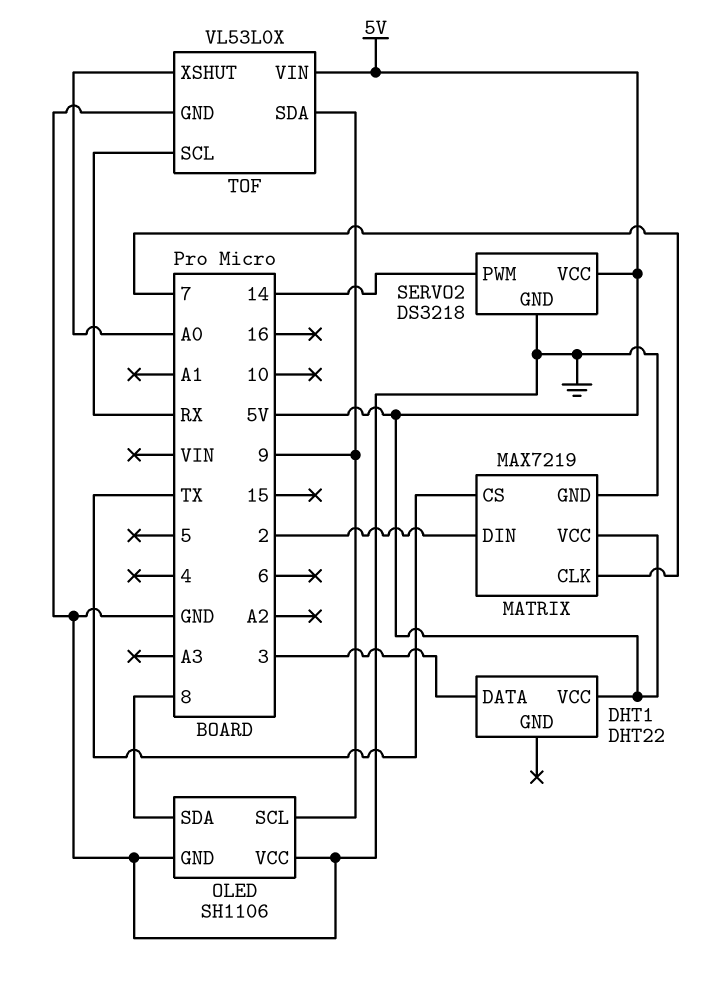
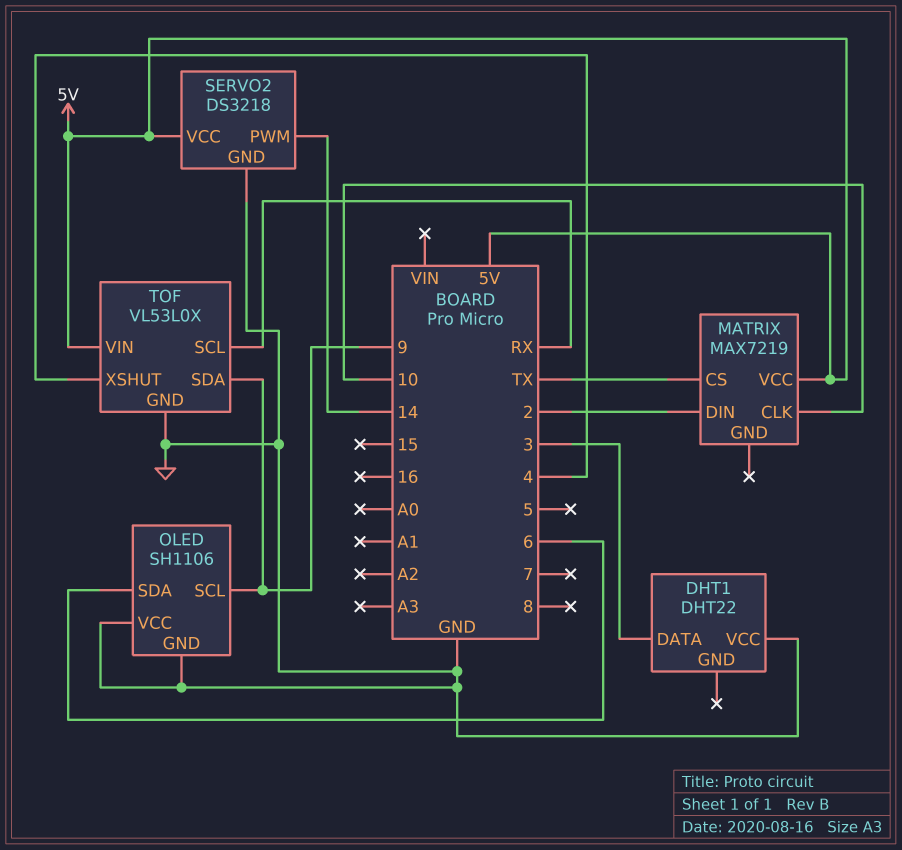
DHT1 pin VCC: 5V -> GND
MATRIX pin CLK: 7 -> 10
MATRIX pin GND: GND -> none
OLED pin SDA: 8 -> 6
TOF pin XSHUT: A0 -> 4

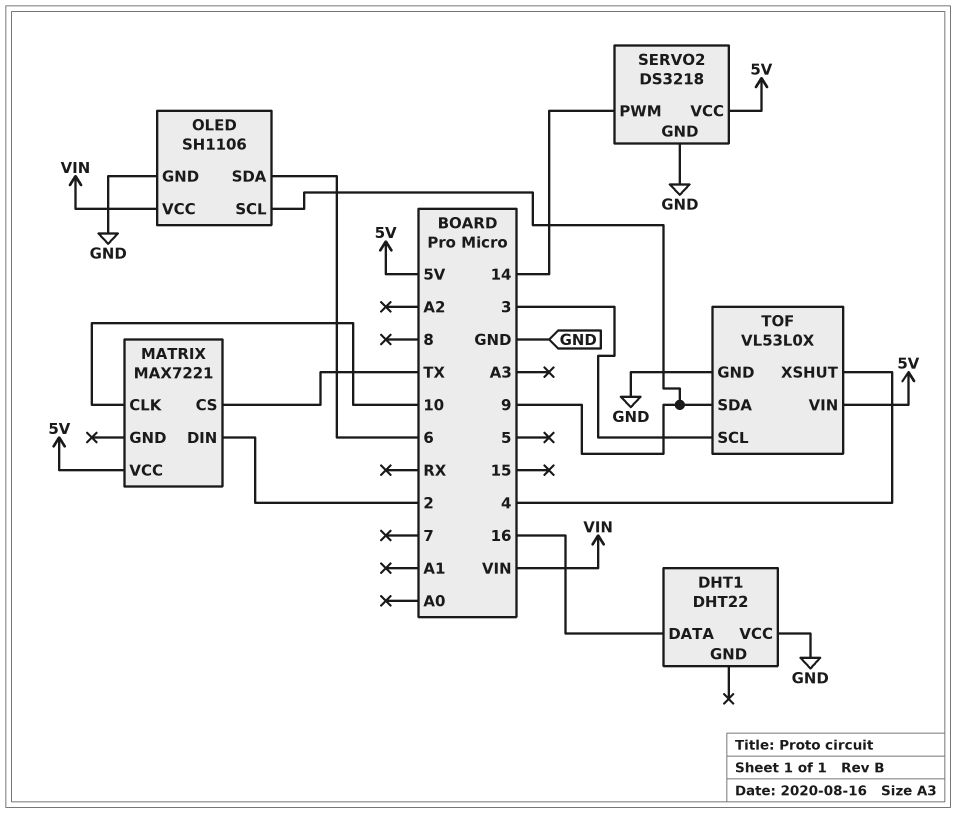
DHT1 pin DATA: 3 -> 16
MATRIX: MAX7219 -> MAX7221
OLED pin VCC: GND -> VIN
TOF pin SCL: RX -> 3

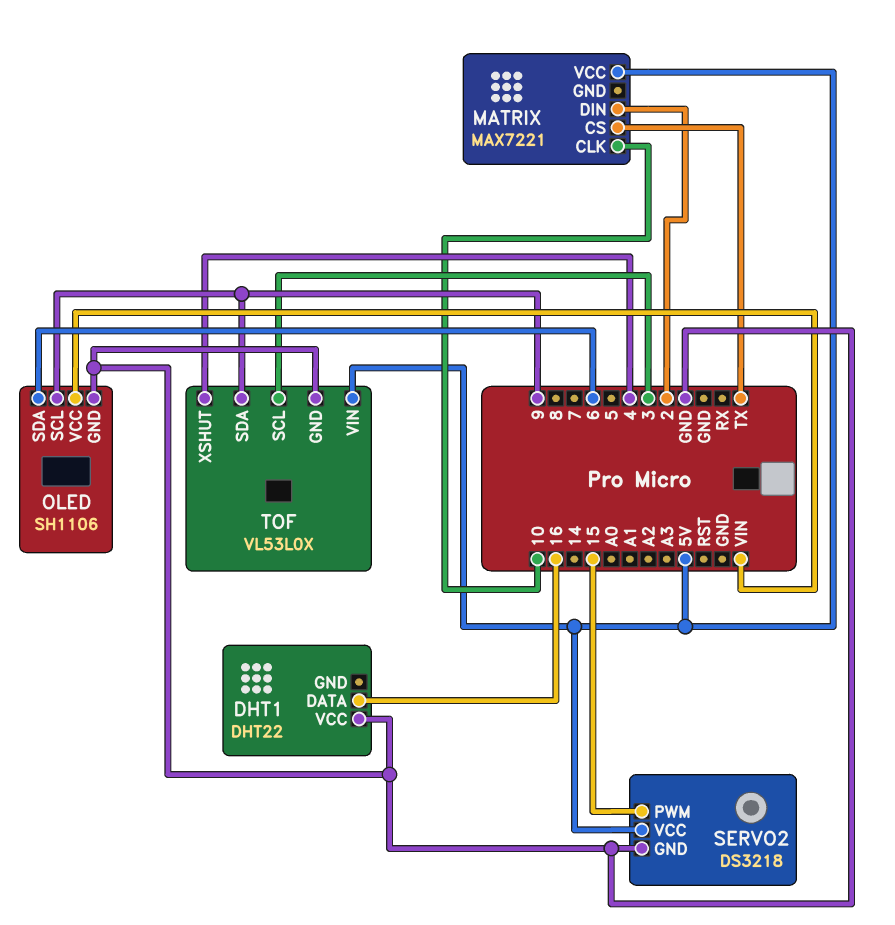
SERVO2 pin PWM: 14 -> 15

